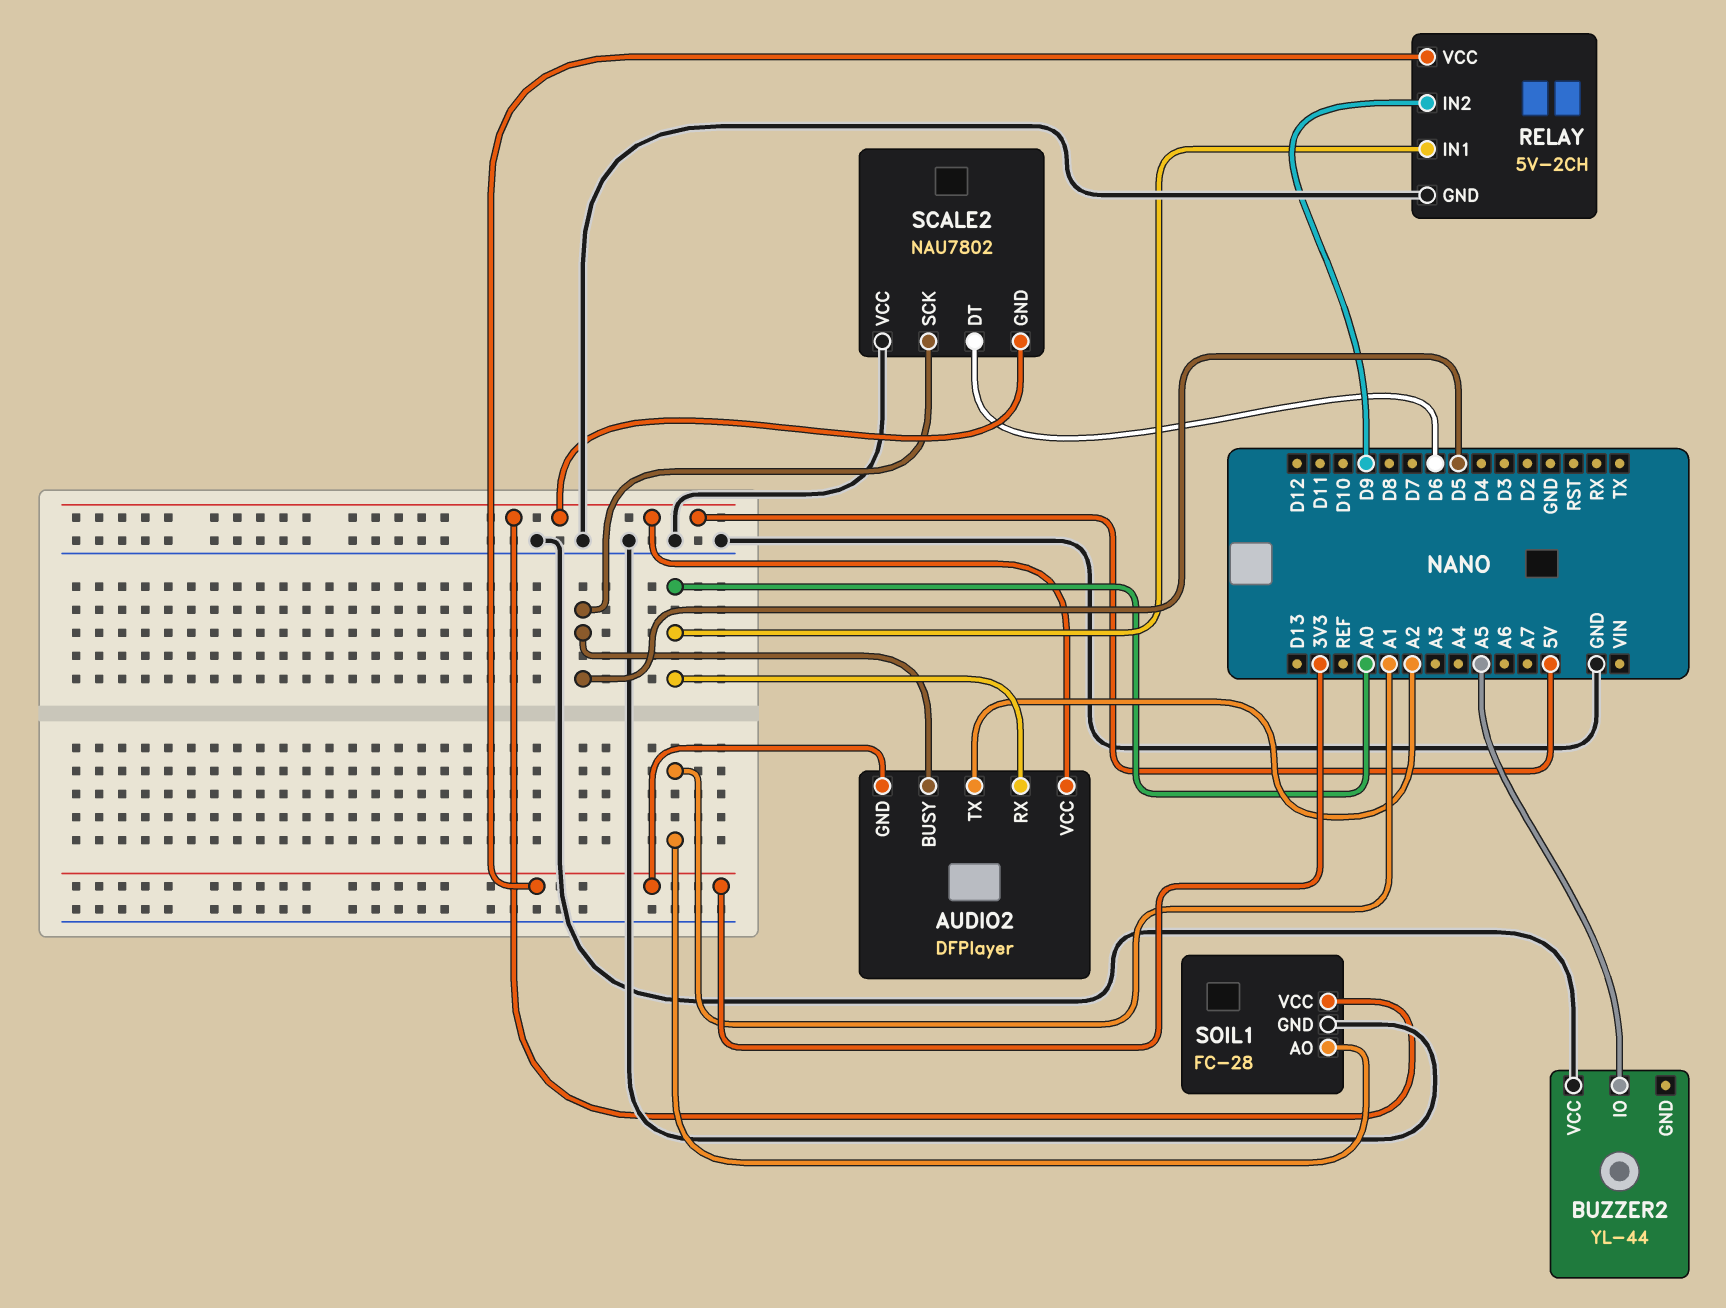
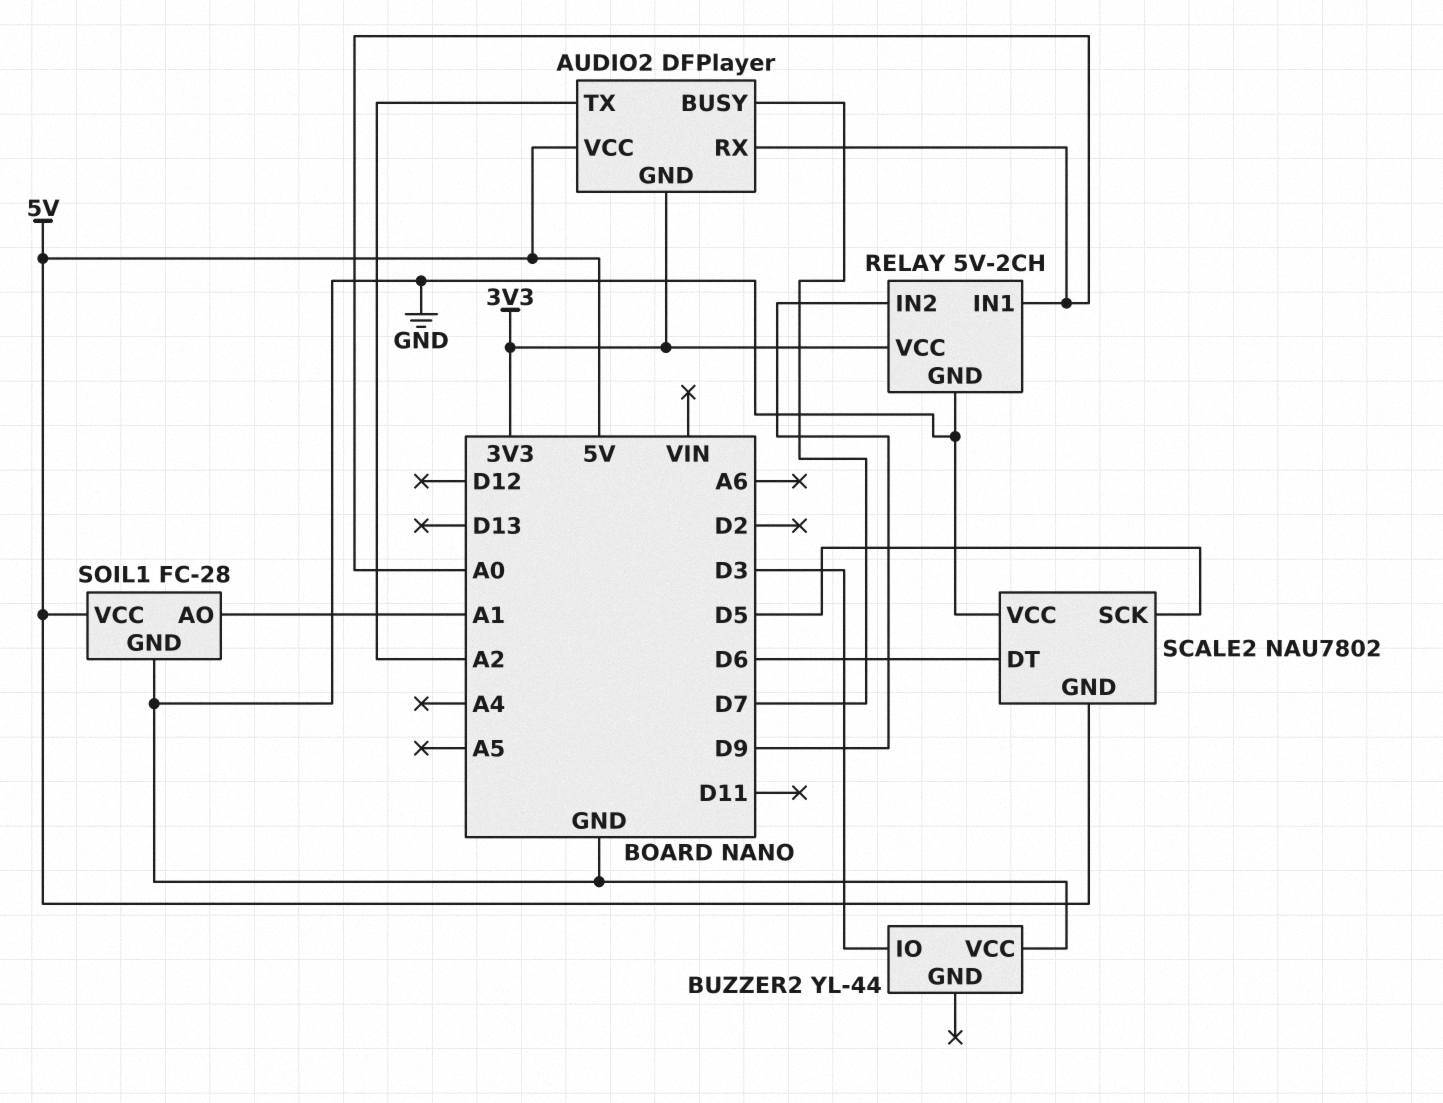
AUDIO2 pin BUSY: D5 -> D7
BUZZER2 pin IO: A5 -> D3

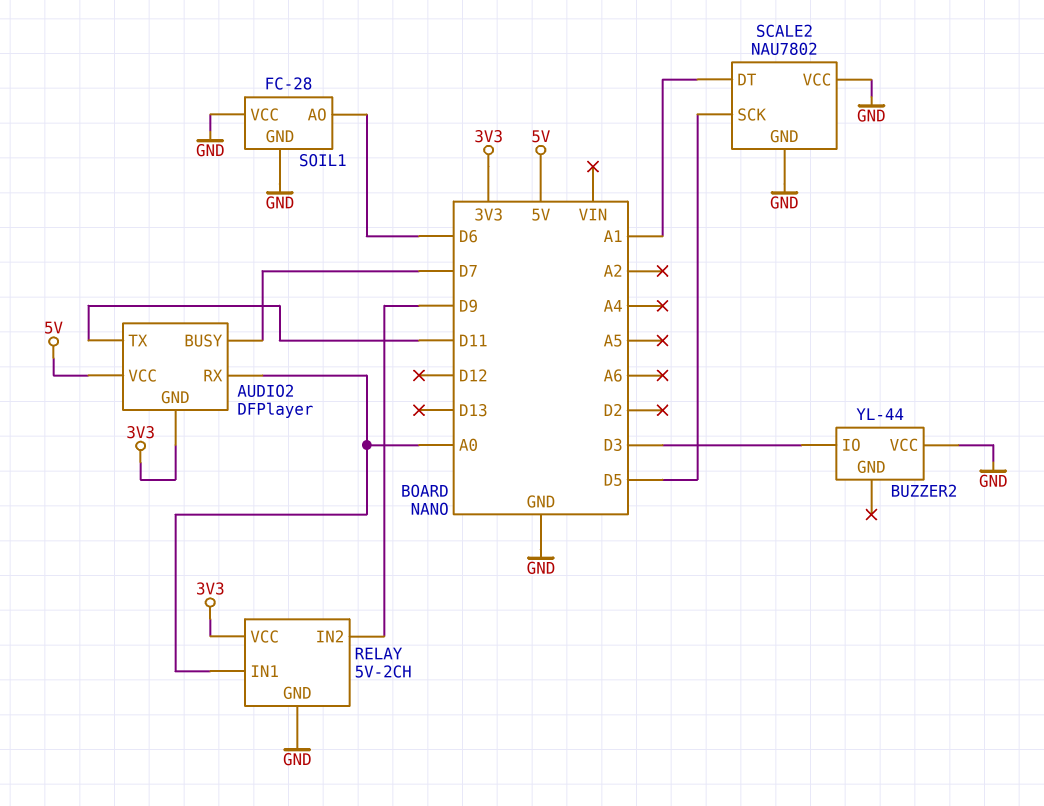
AUDIO2 pin TX: A2 -> D11
SCALE2 pin DT: D6 -> A1
SCALE2 pin GND: 5V -> GND
SOIL1 pin AO: A1 -> D6
SOIL1 pin VCC: 5V -> GND

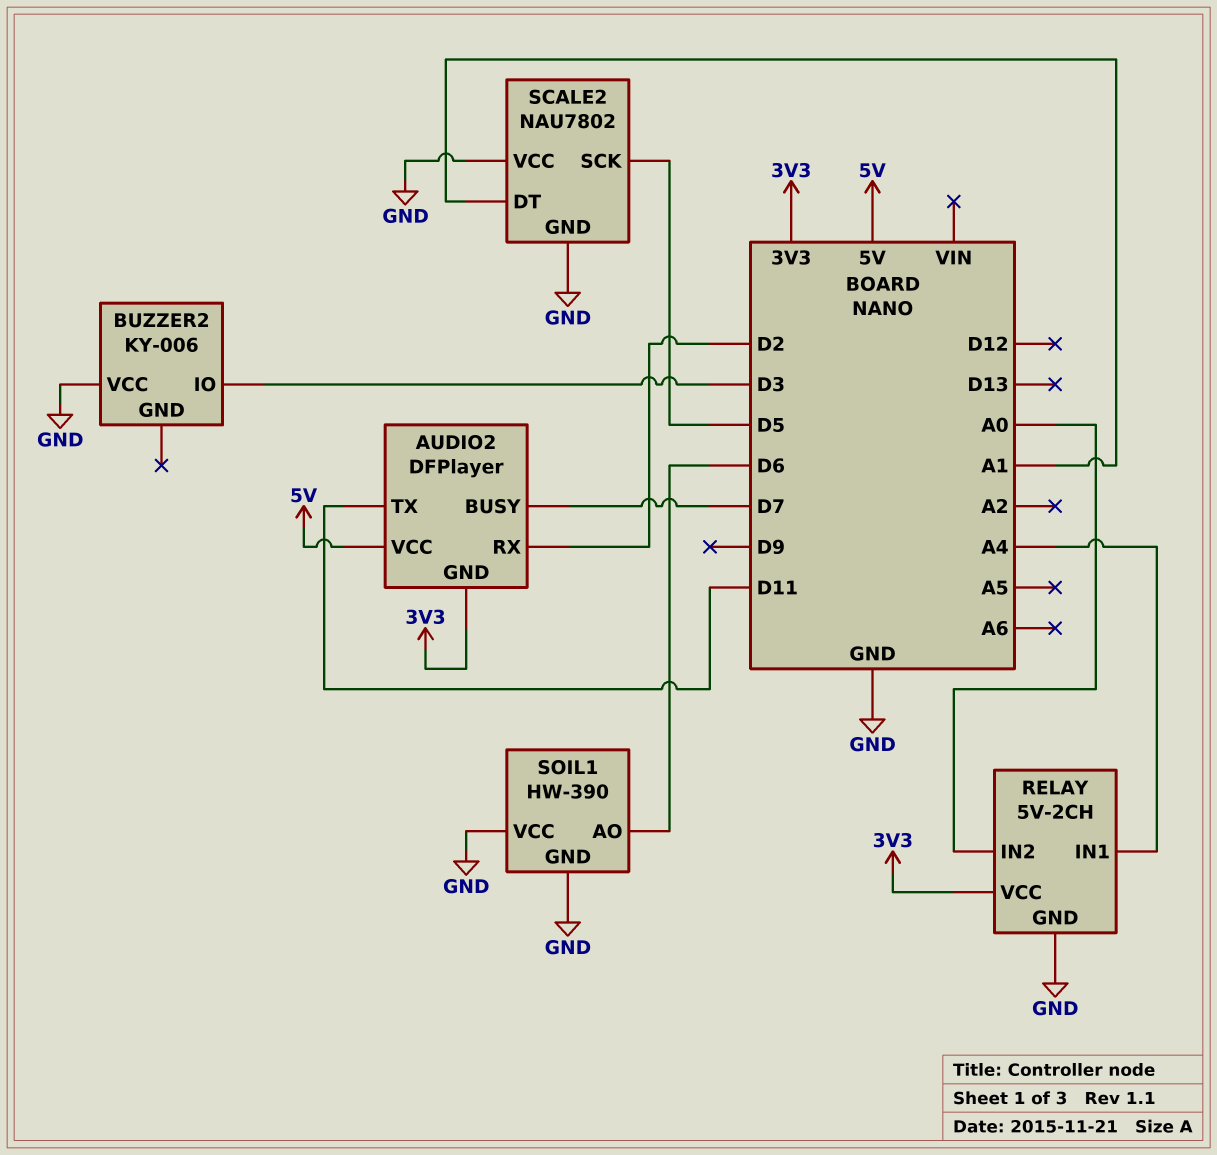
AUDIO2 pin RX: A0 -> D2
BUZZER2: YL-44 -> KY-006
RELAY pin IN1: A0 -> A4
RELAY pin IN2: D9 -> A0
SOIL1: FC-28 -> HW-390

